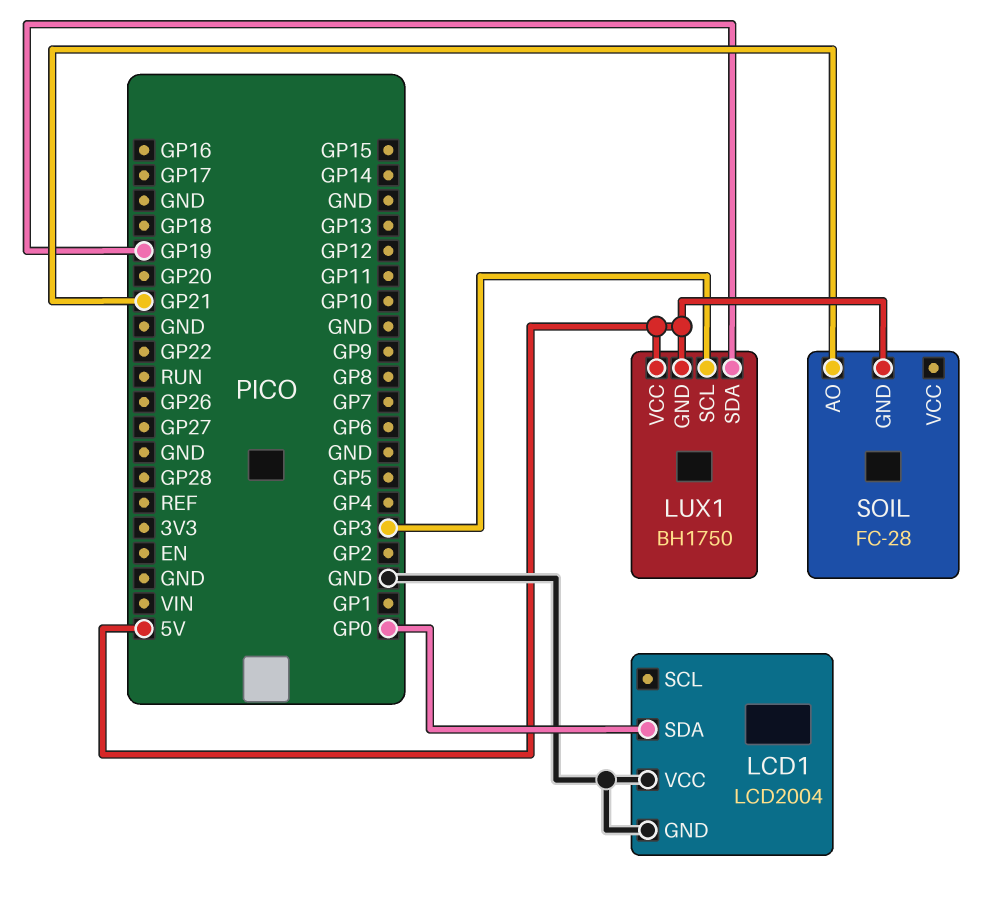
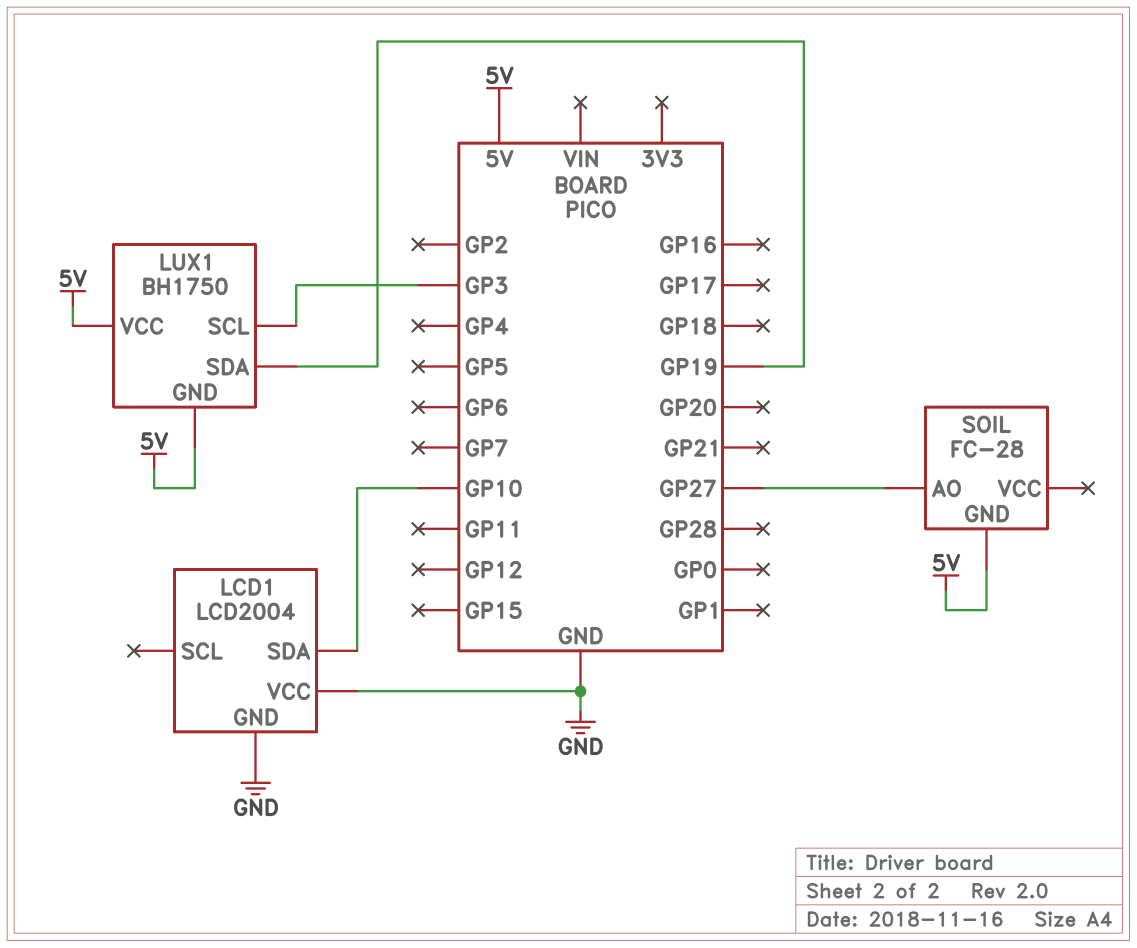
LCD1 pin SDA: GP0 -> GP10
SOIL pin AO: GP21 -> GP27

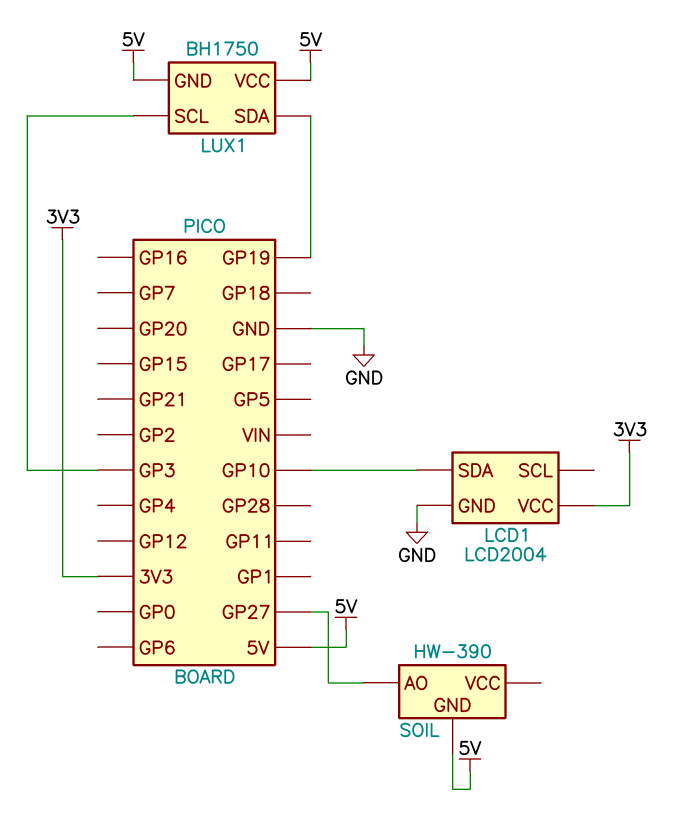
LCD1 pin VCC: GND -> 3V3
SOIL: FC-28 -> HW-390

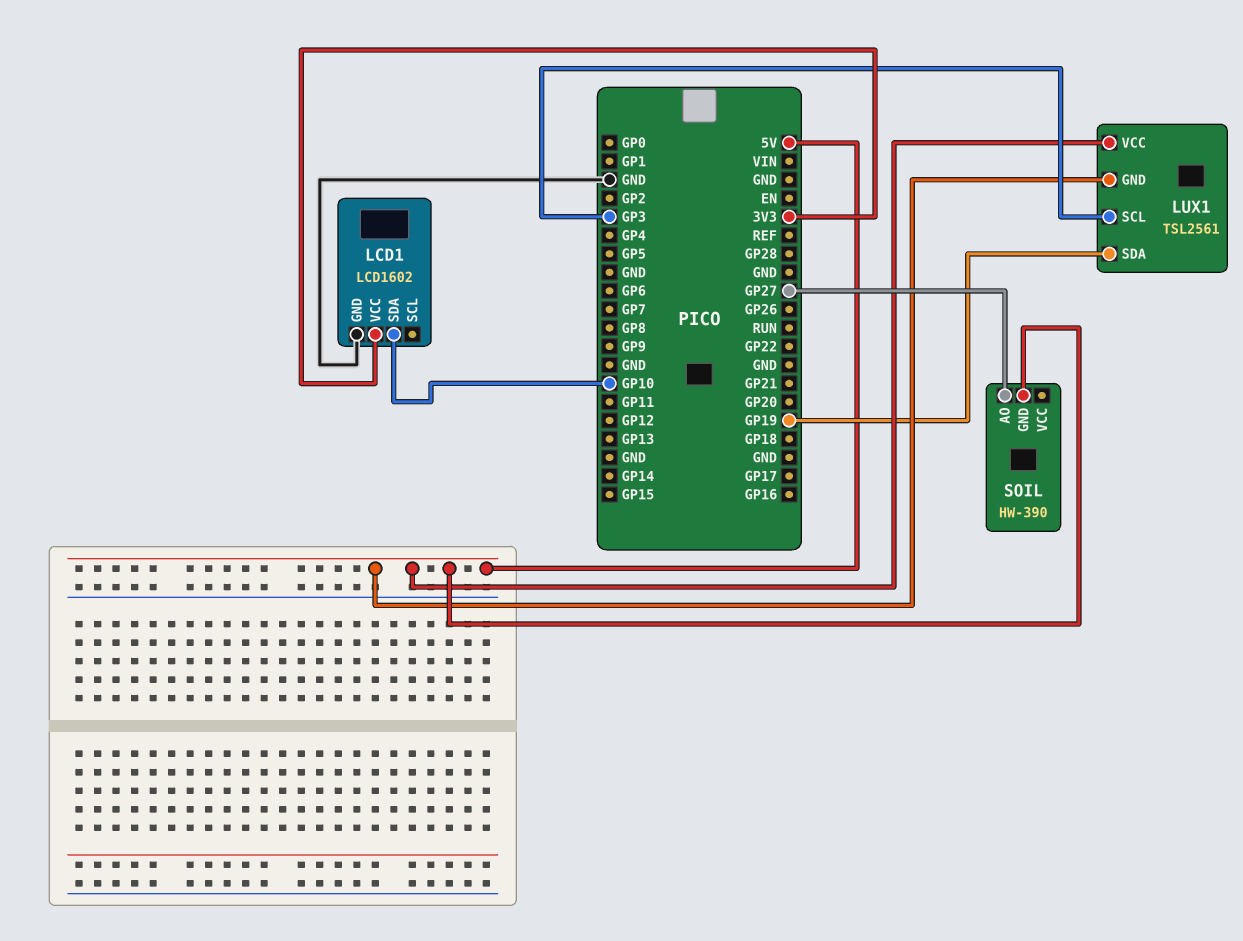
LCD1: LCD2004 -> LCD1602
LUX1: BH1750 -> TSL2561

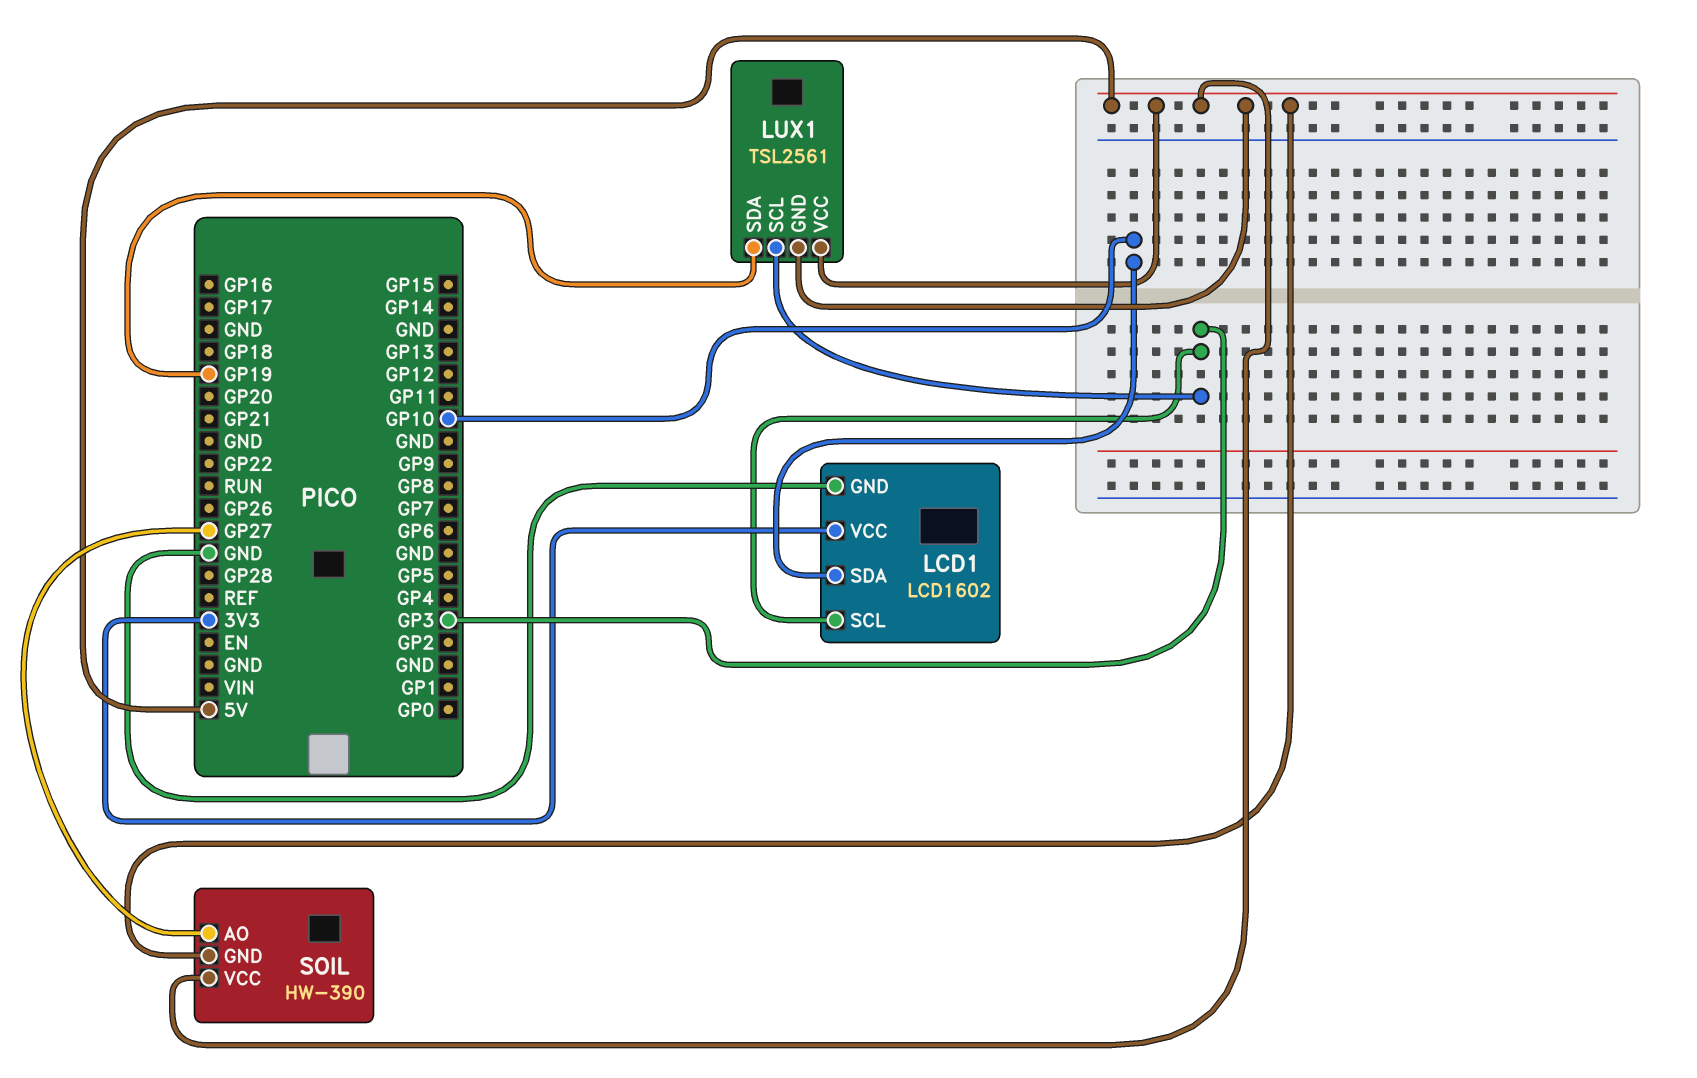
LCD1 pin SCL: none -> GP3
SOIL pin VCC: none -> 5V

